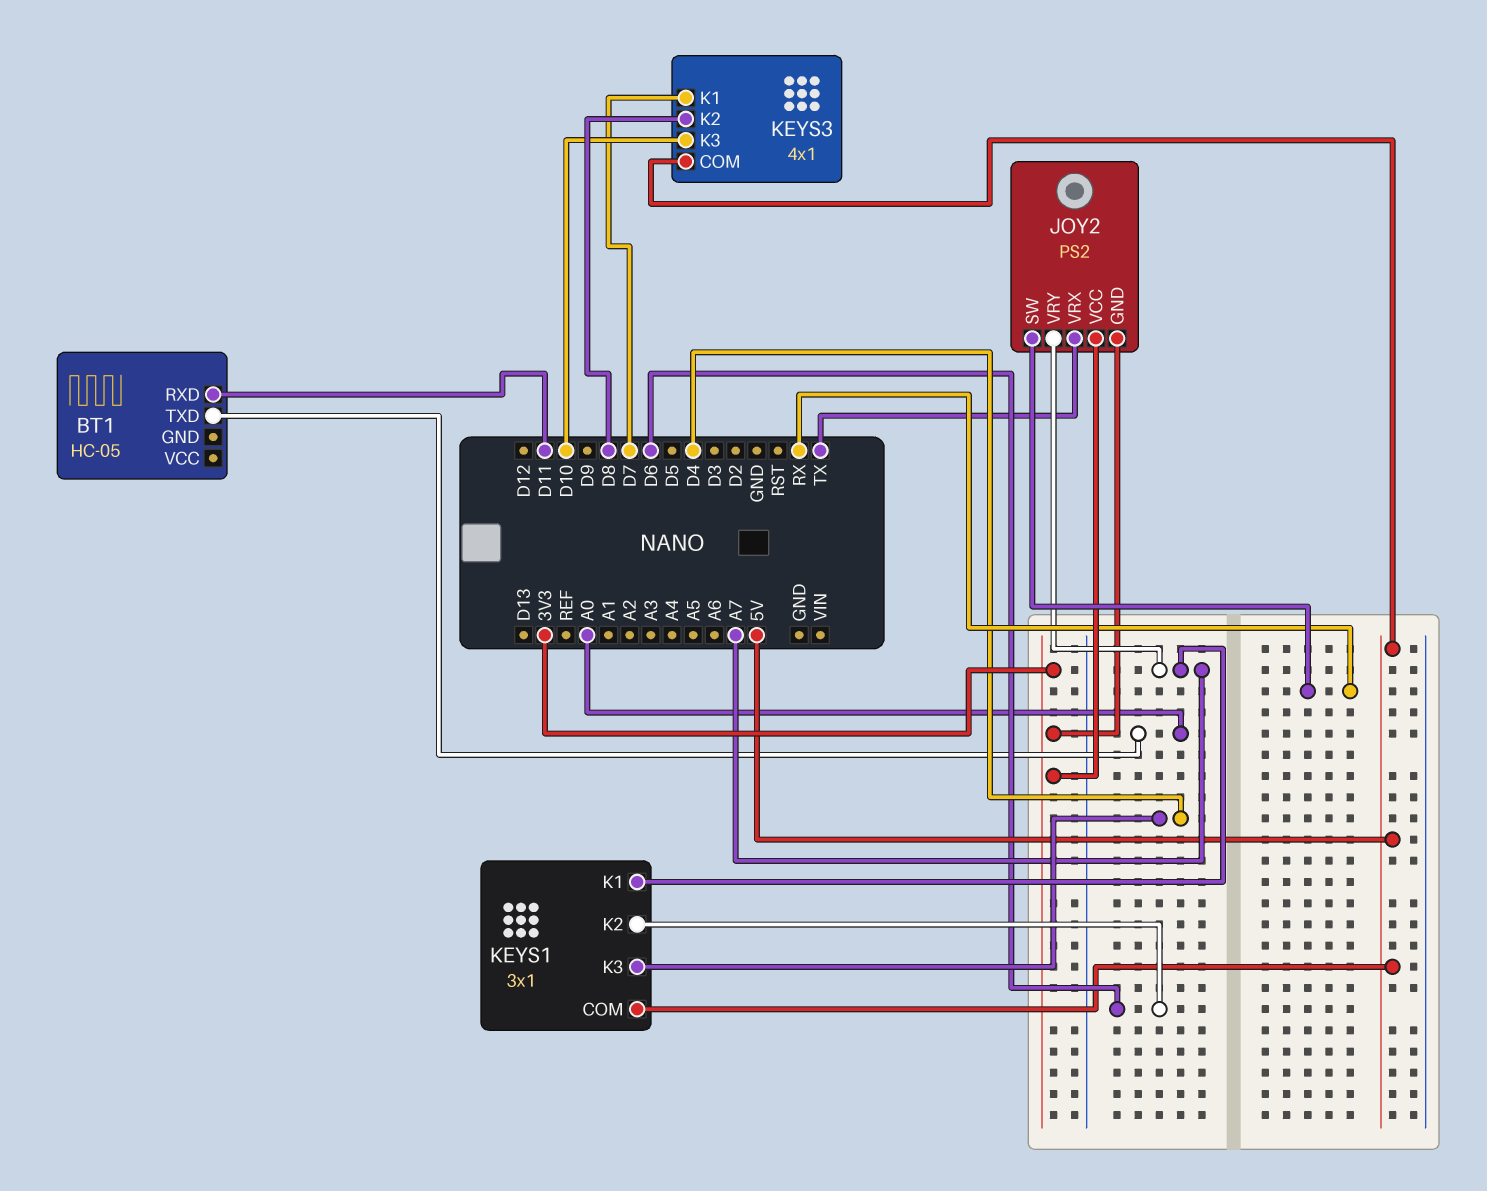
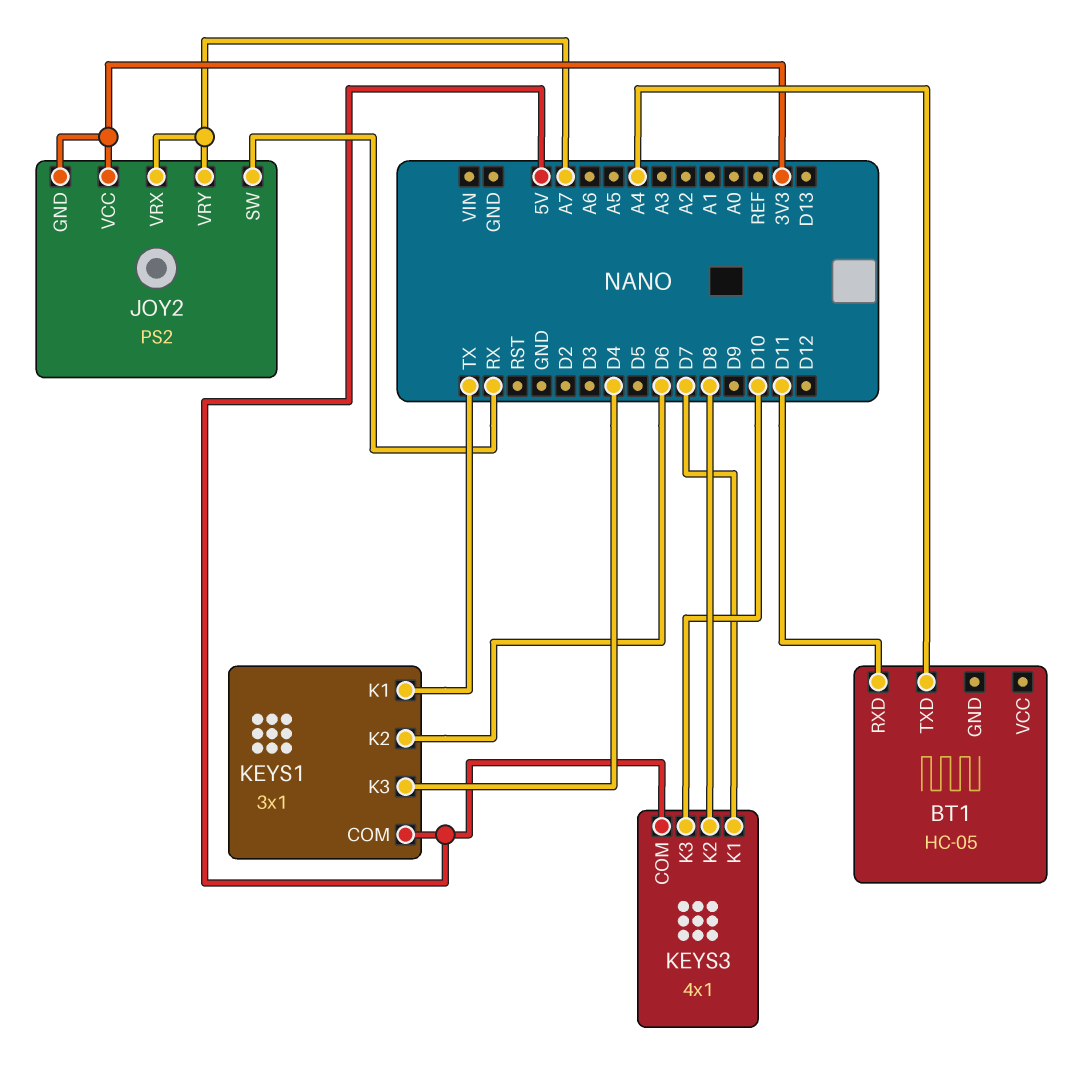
BT1 pin TXD: A0 -> A4
JOY2 pin VRX: TX -> A7
KEYS1 pin K1: A7 -> TX

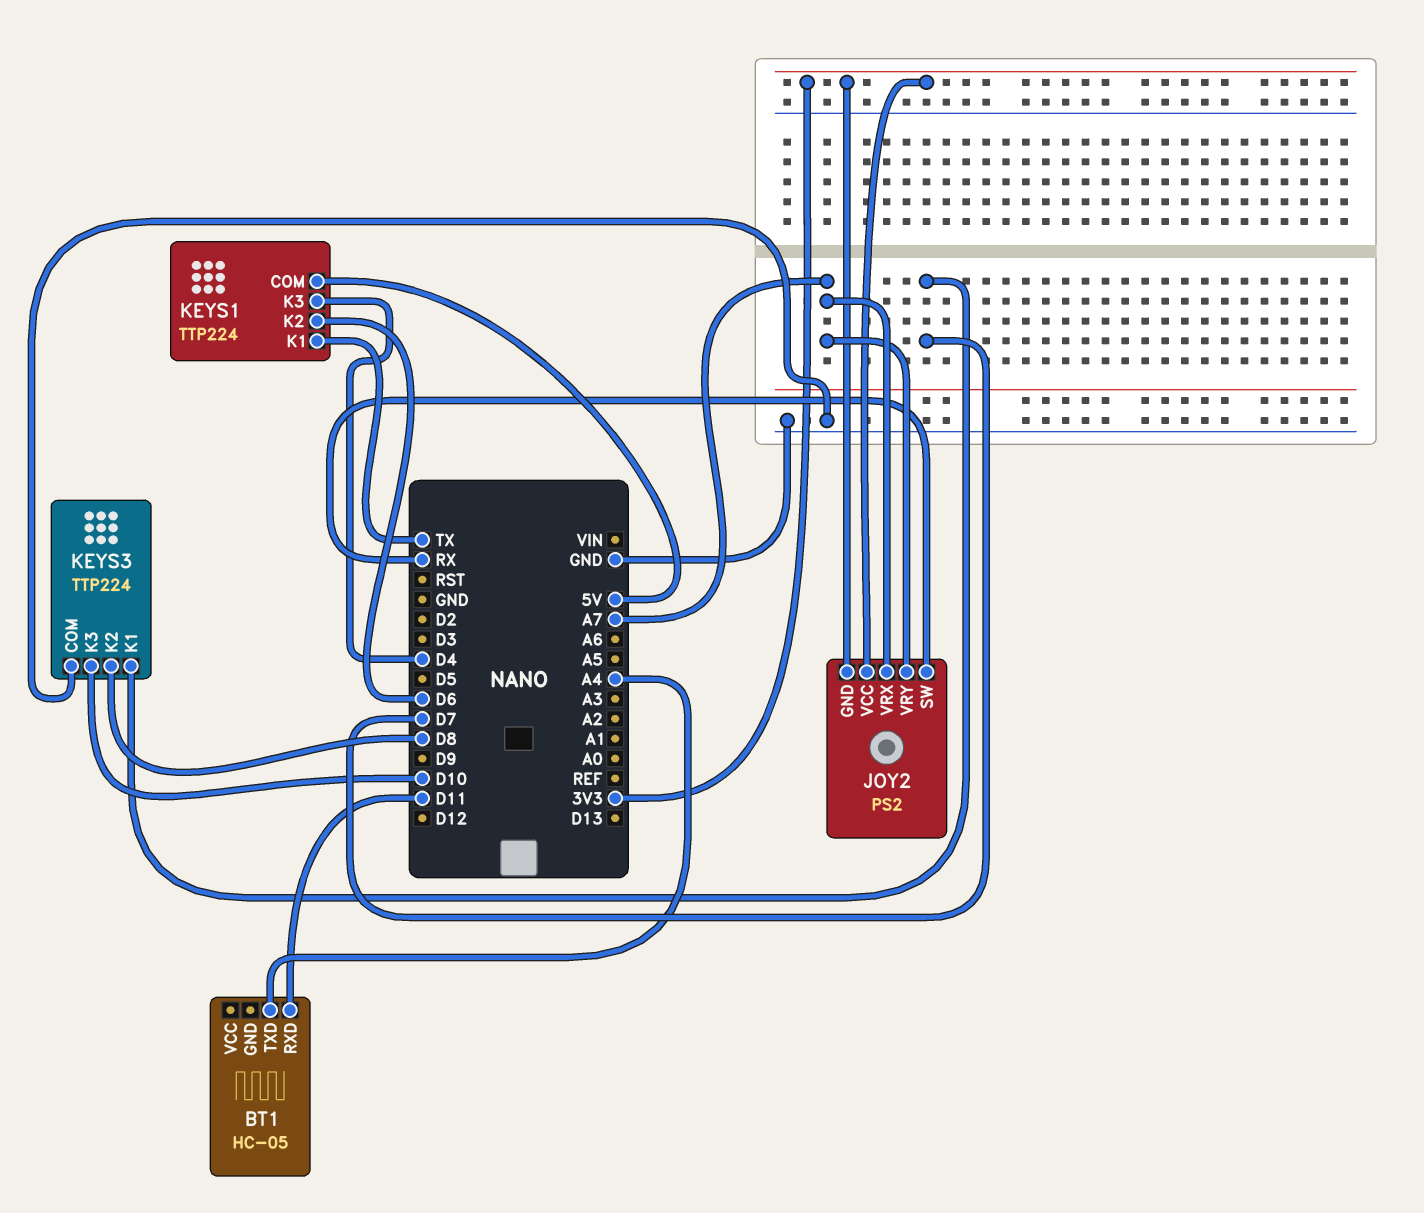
KEYS1: 3x1 -> TTP224
KEYS3: 4x1 -> TTP224
KEYS3 pin COM: 5V -> GND

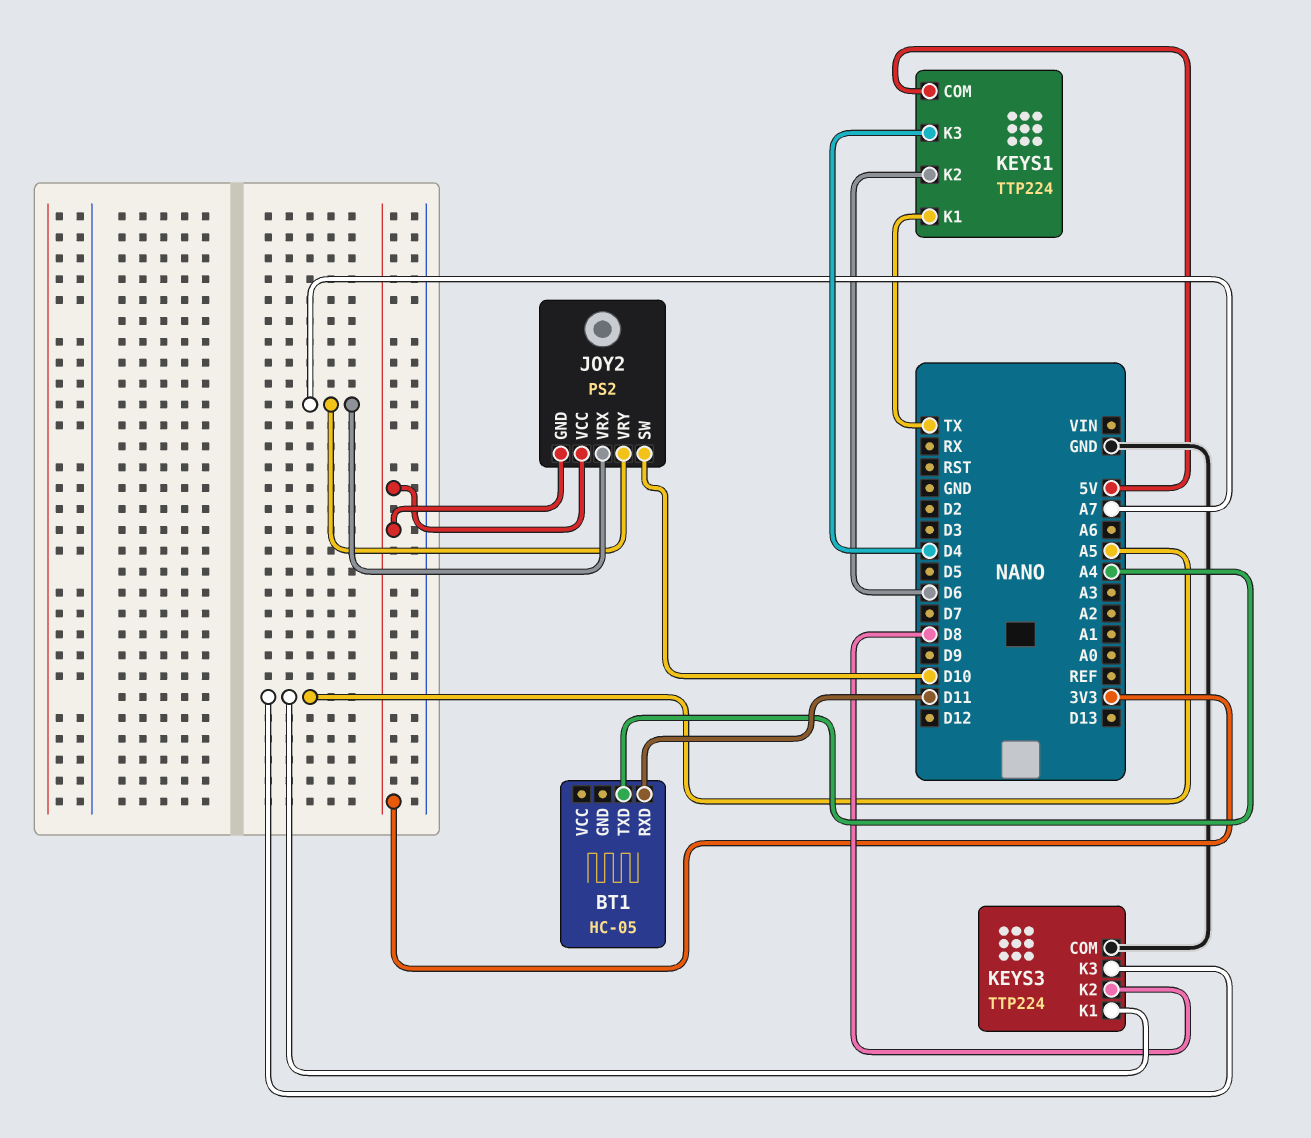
JOY2 pin SW: RX -> D10
KEYS3 pin K1: D7 -> A5
KEYS3 pin K3: D10 -> A5

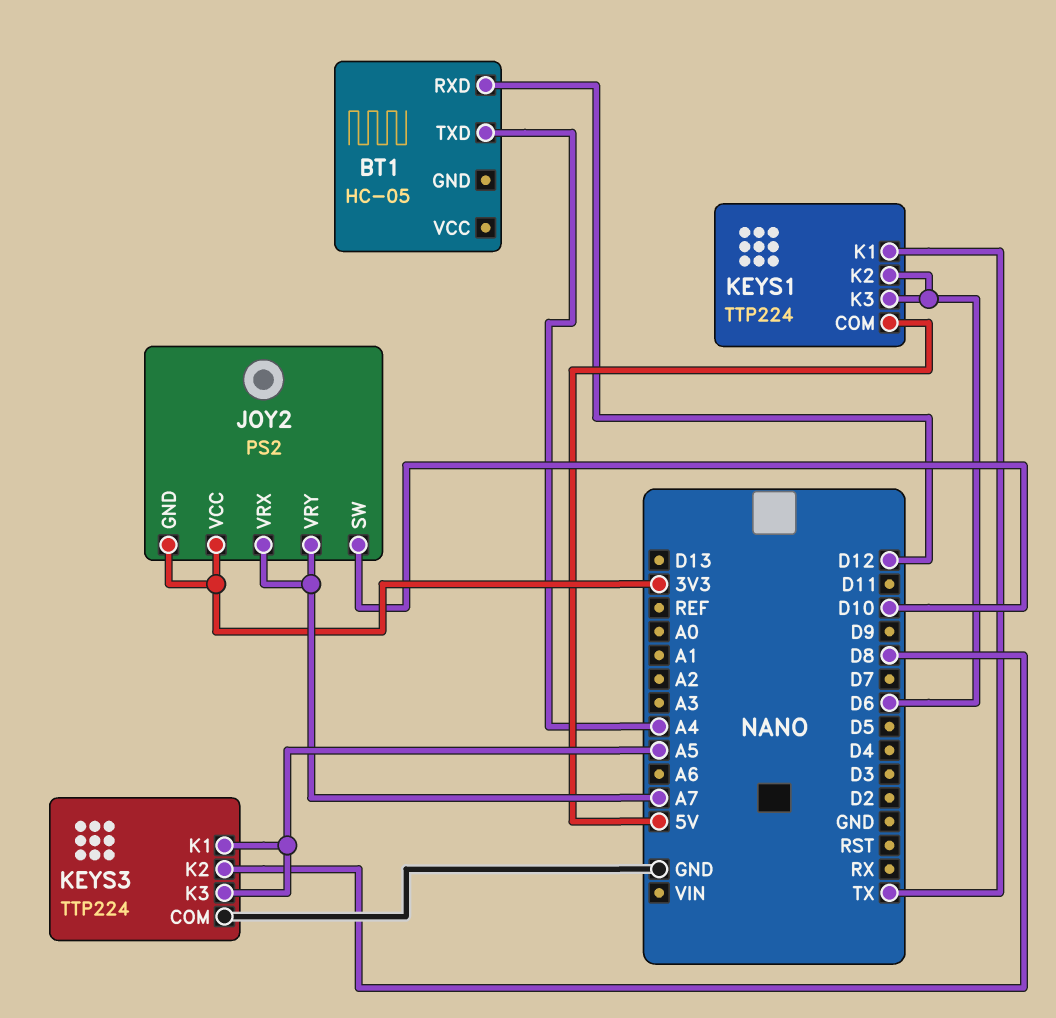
BT1 pin RXD: D11 -> D12
KEYS1 pin K3: D4 -> D6

